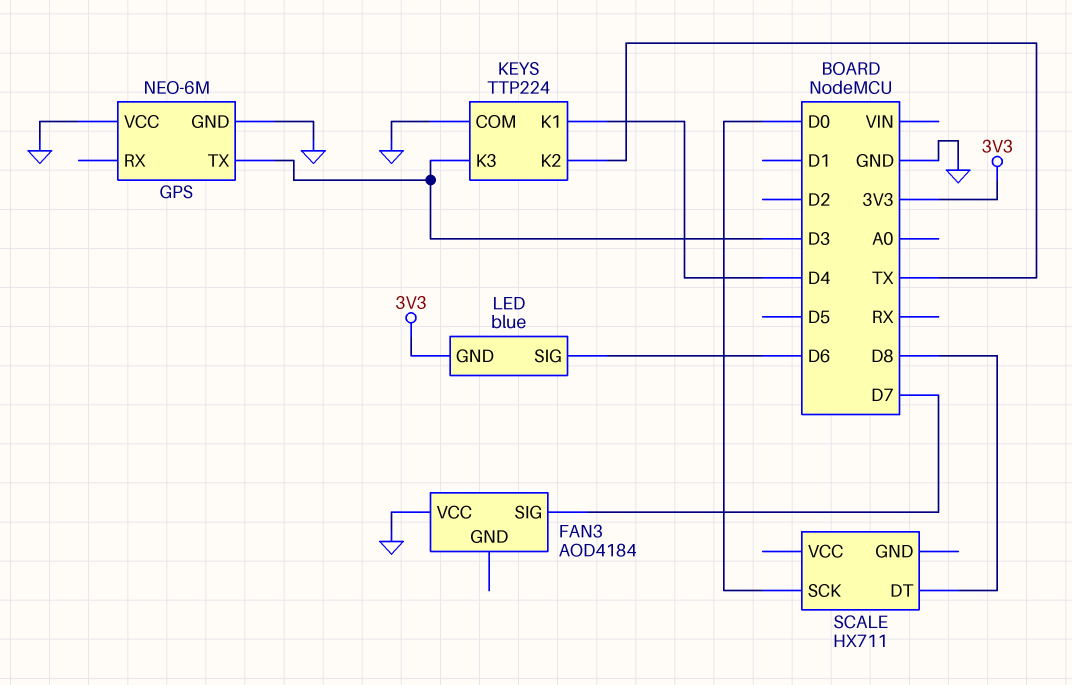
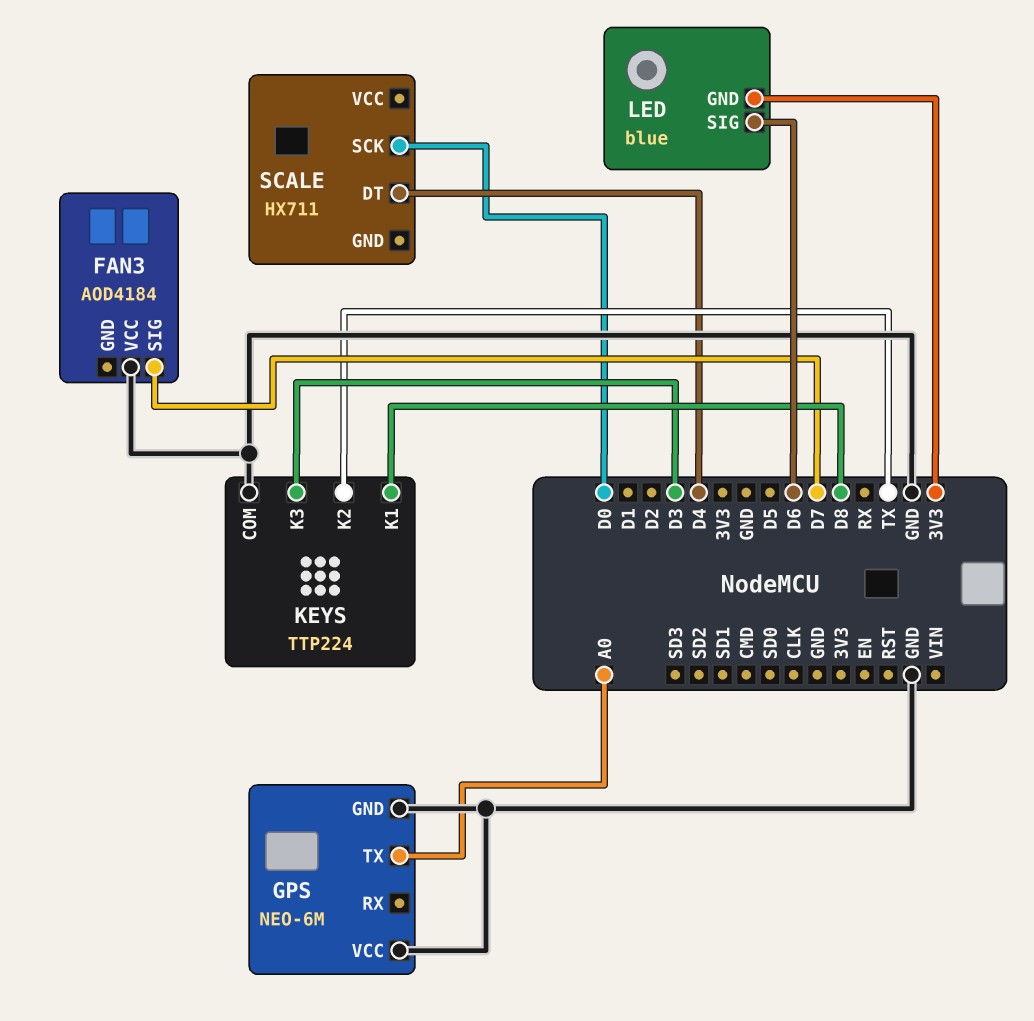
GPS pin TX: D3 -> A0
KEYS pin K1: D4 -> D8
SCALE pin DT: D8 -> D4

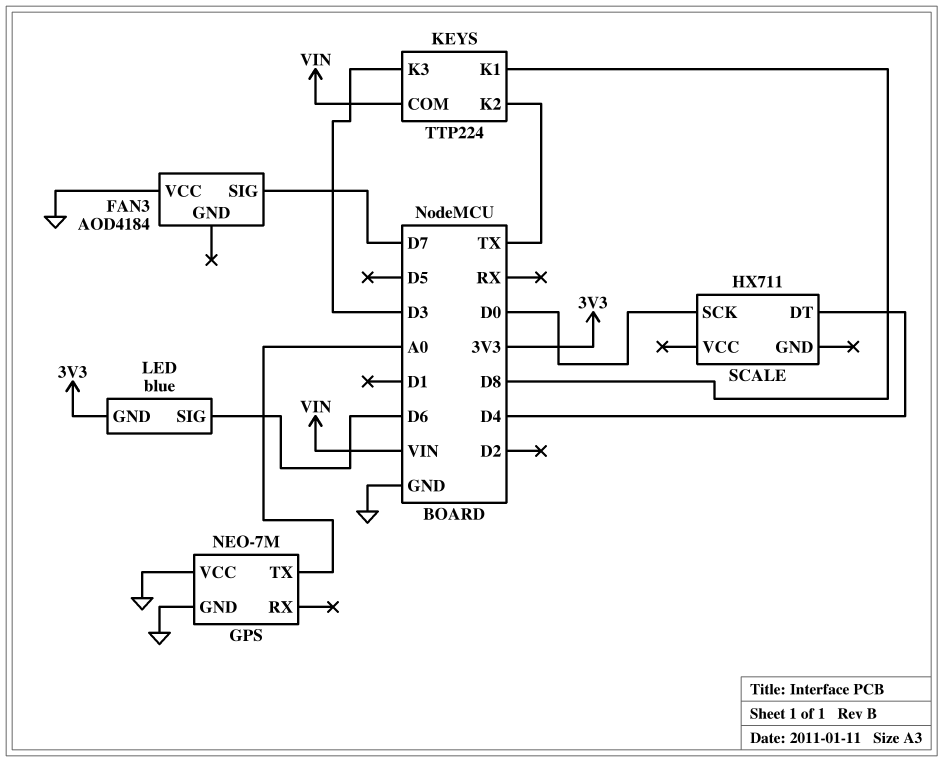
GPS: NEO-6M -> NEO-7M
KEYS pin COM: GND -> VIN

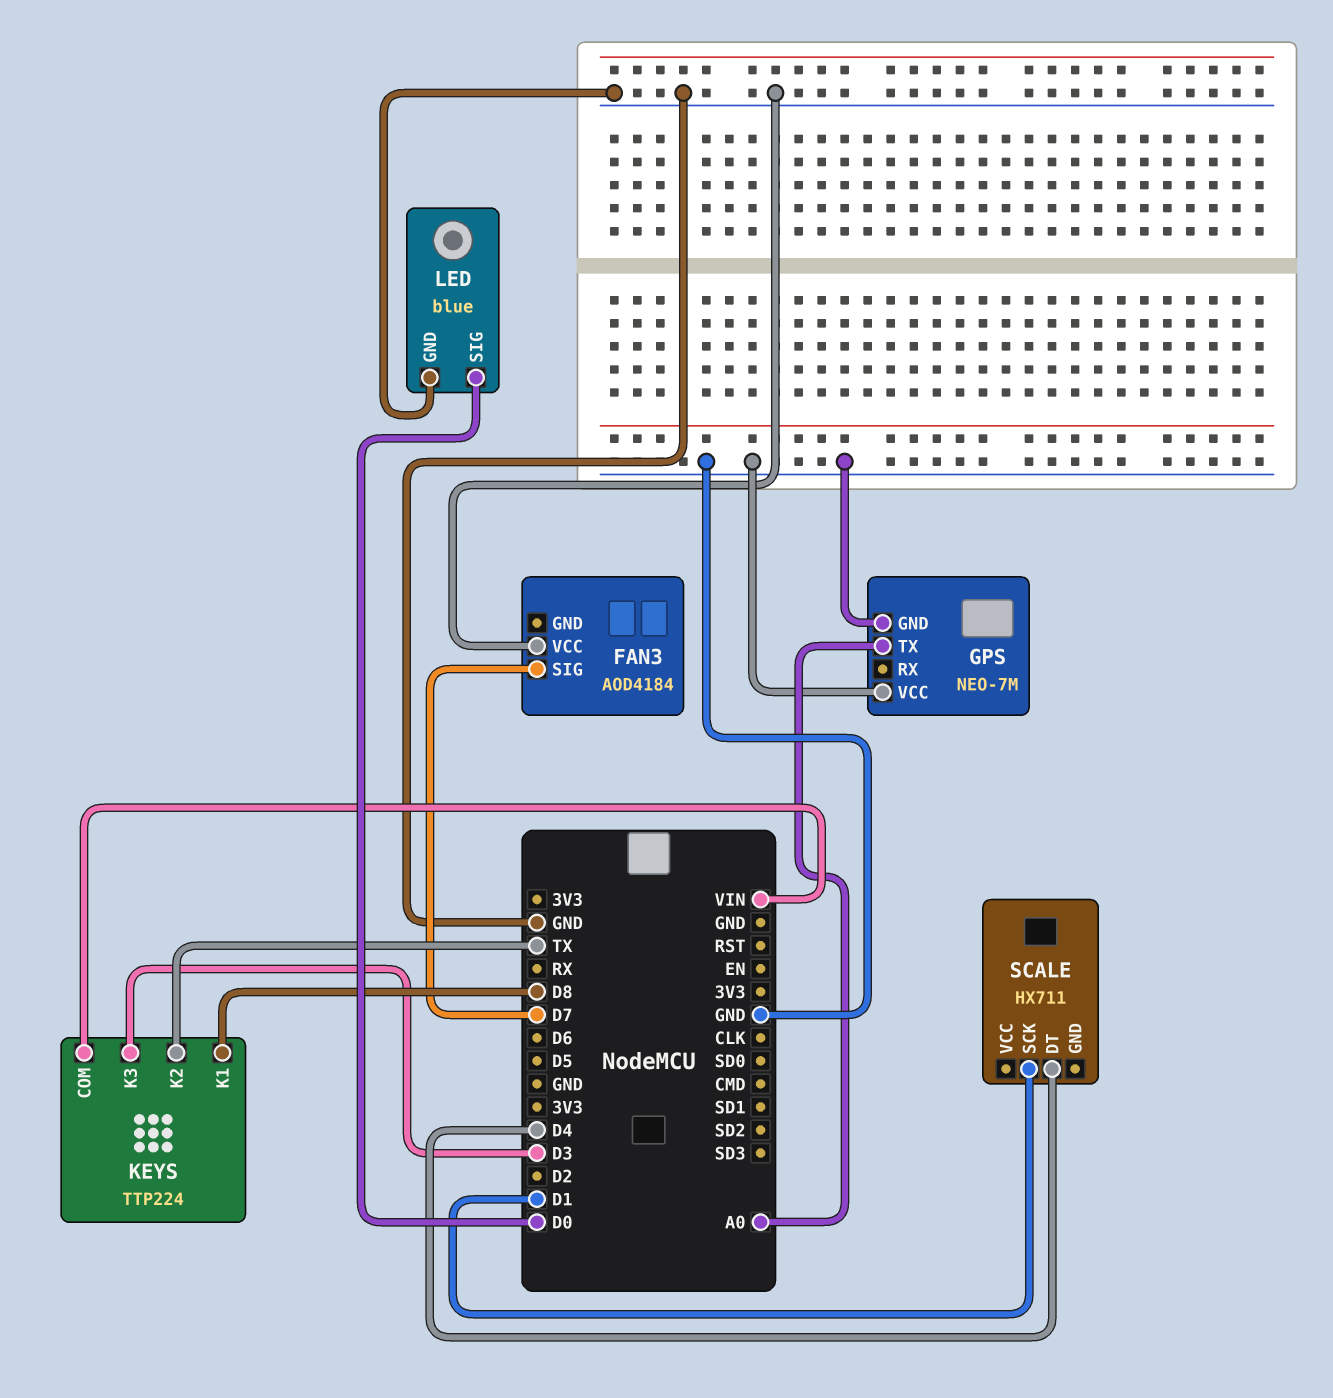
LED pin GND: 3V3 -> GND
LED pin SIG: D6 -> D0
SCALE pin SCK: D0 -> D1

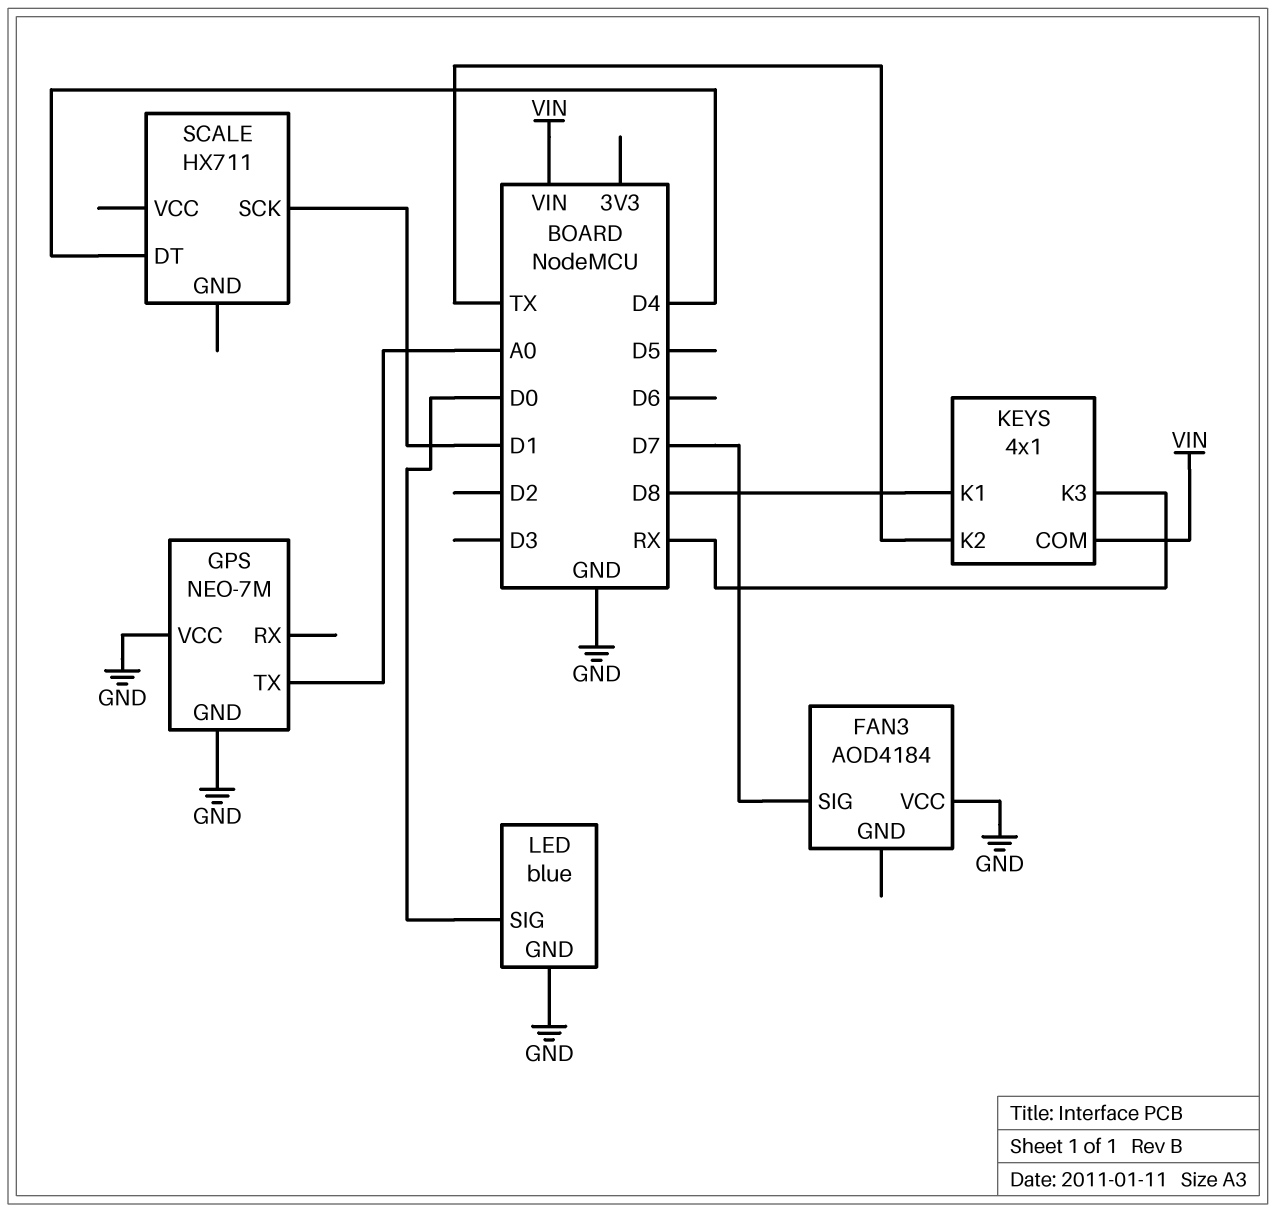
KEYS: TTP224 -> 4x1
KEYS pin K3: D3 -> RX

